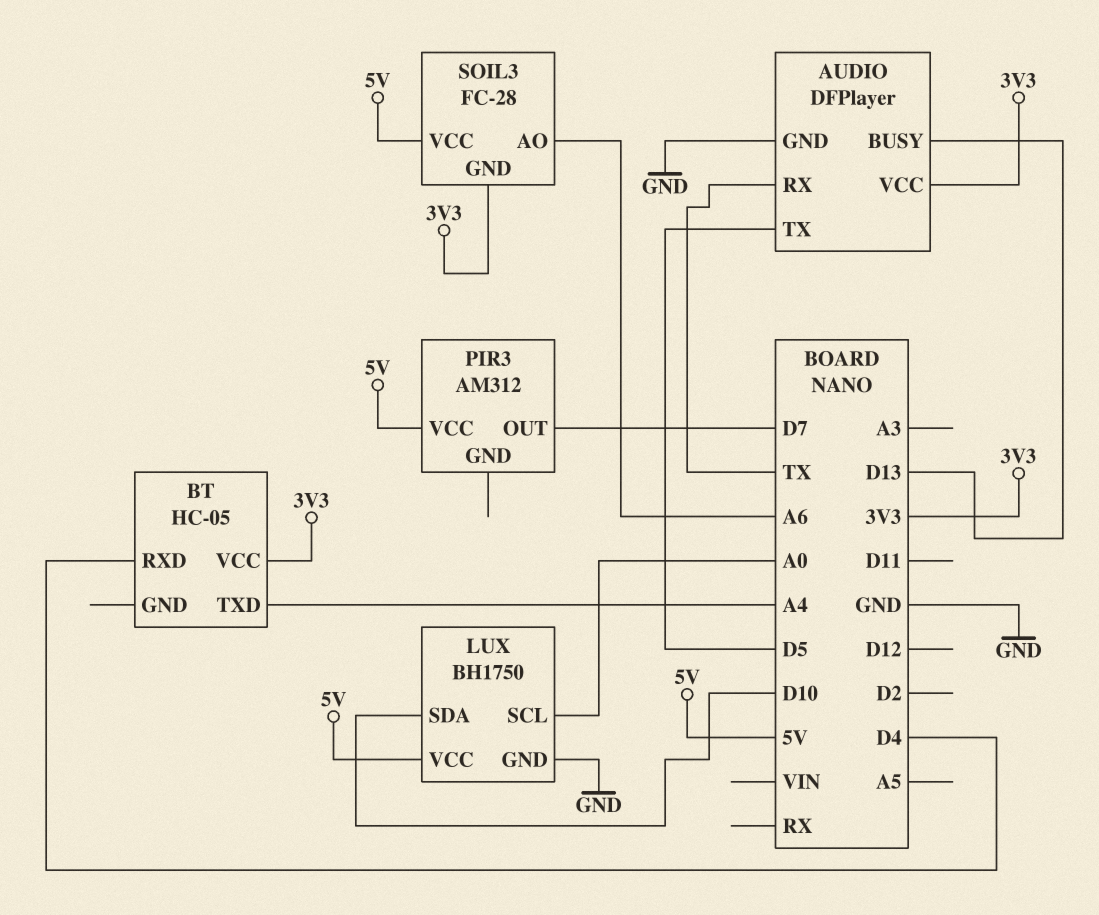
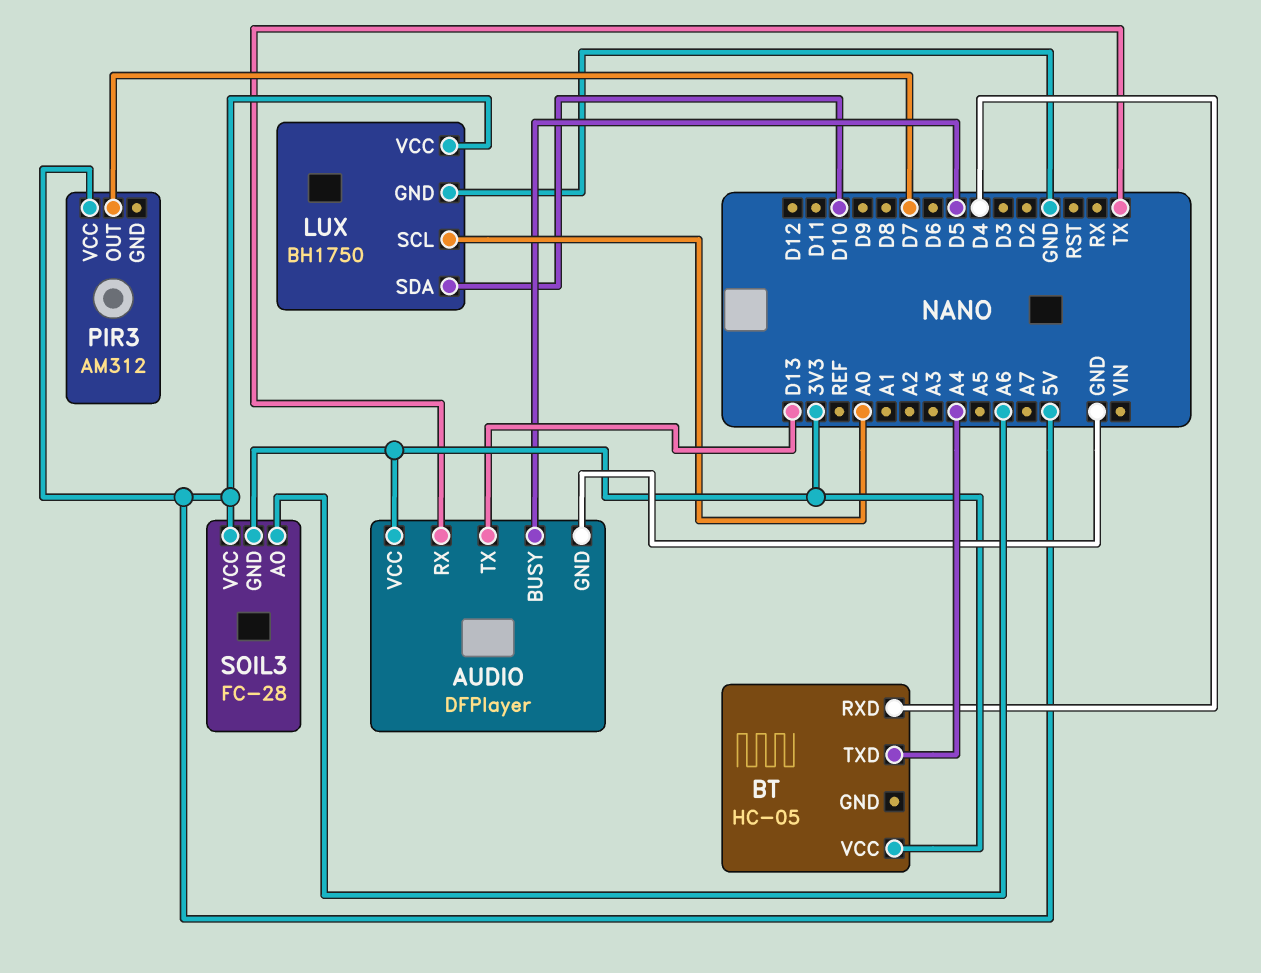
AUDIO pin BUSY: D13 -> D5
AUDIO pin TX: D5 -> D13

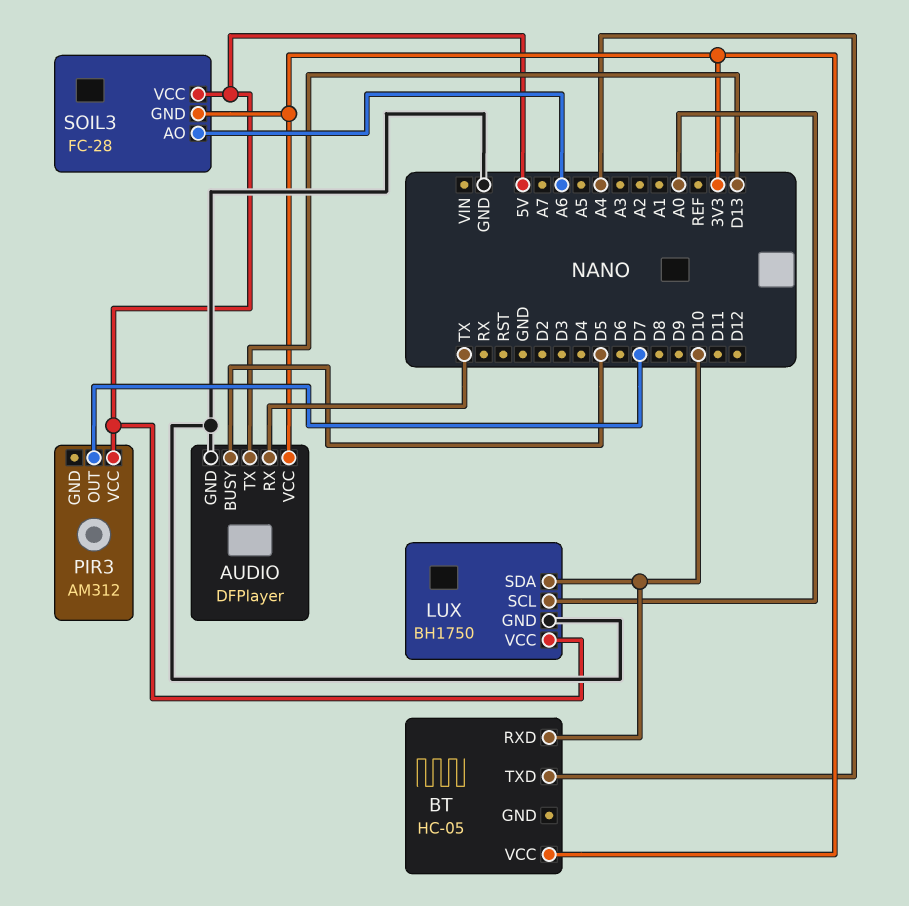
BT pin RXD: D4 -> D10

